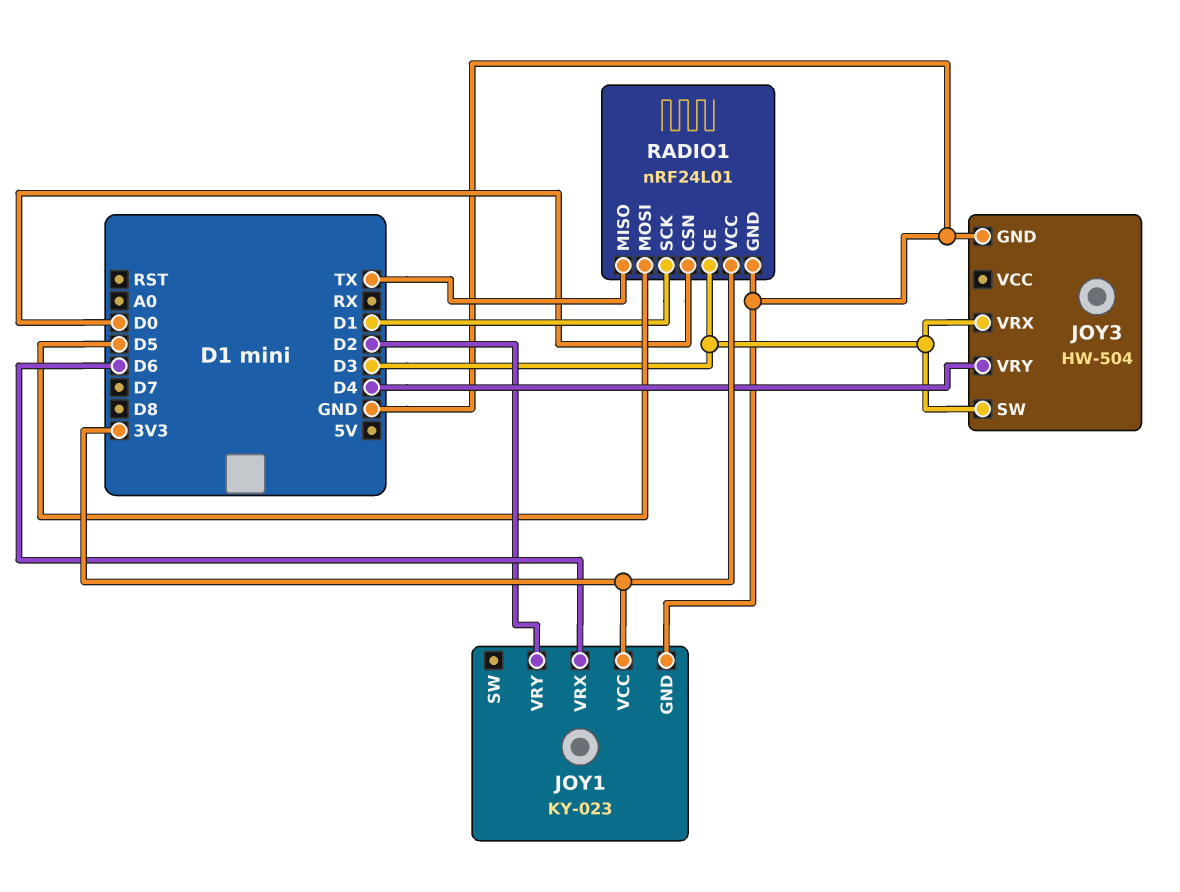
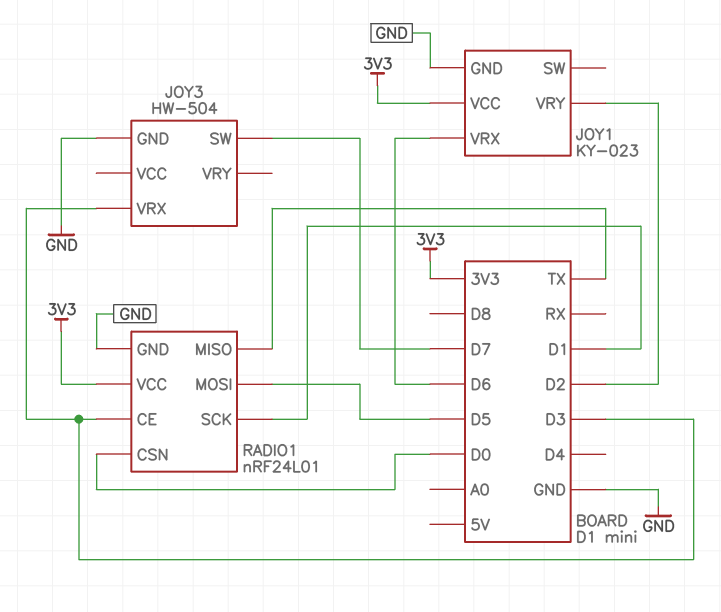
JOY3 pin SW: D3 -> D7
JOY3 pin VRY: D4 -> none

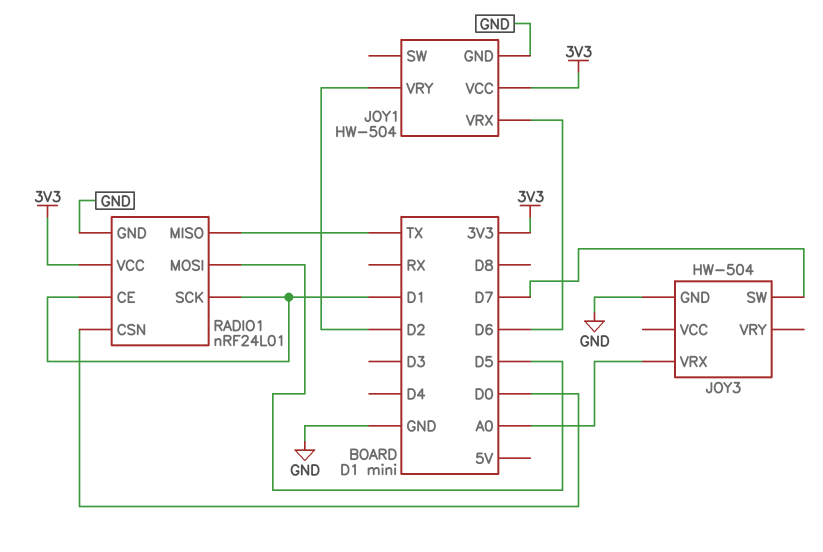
JOY1: KY-023 -> HW-504
JOY3 pin VRX: D3 -> A0
RADIO1 pin CE: D3 -> D1

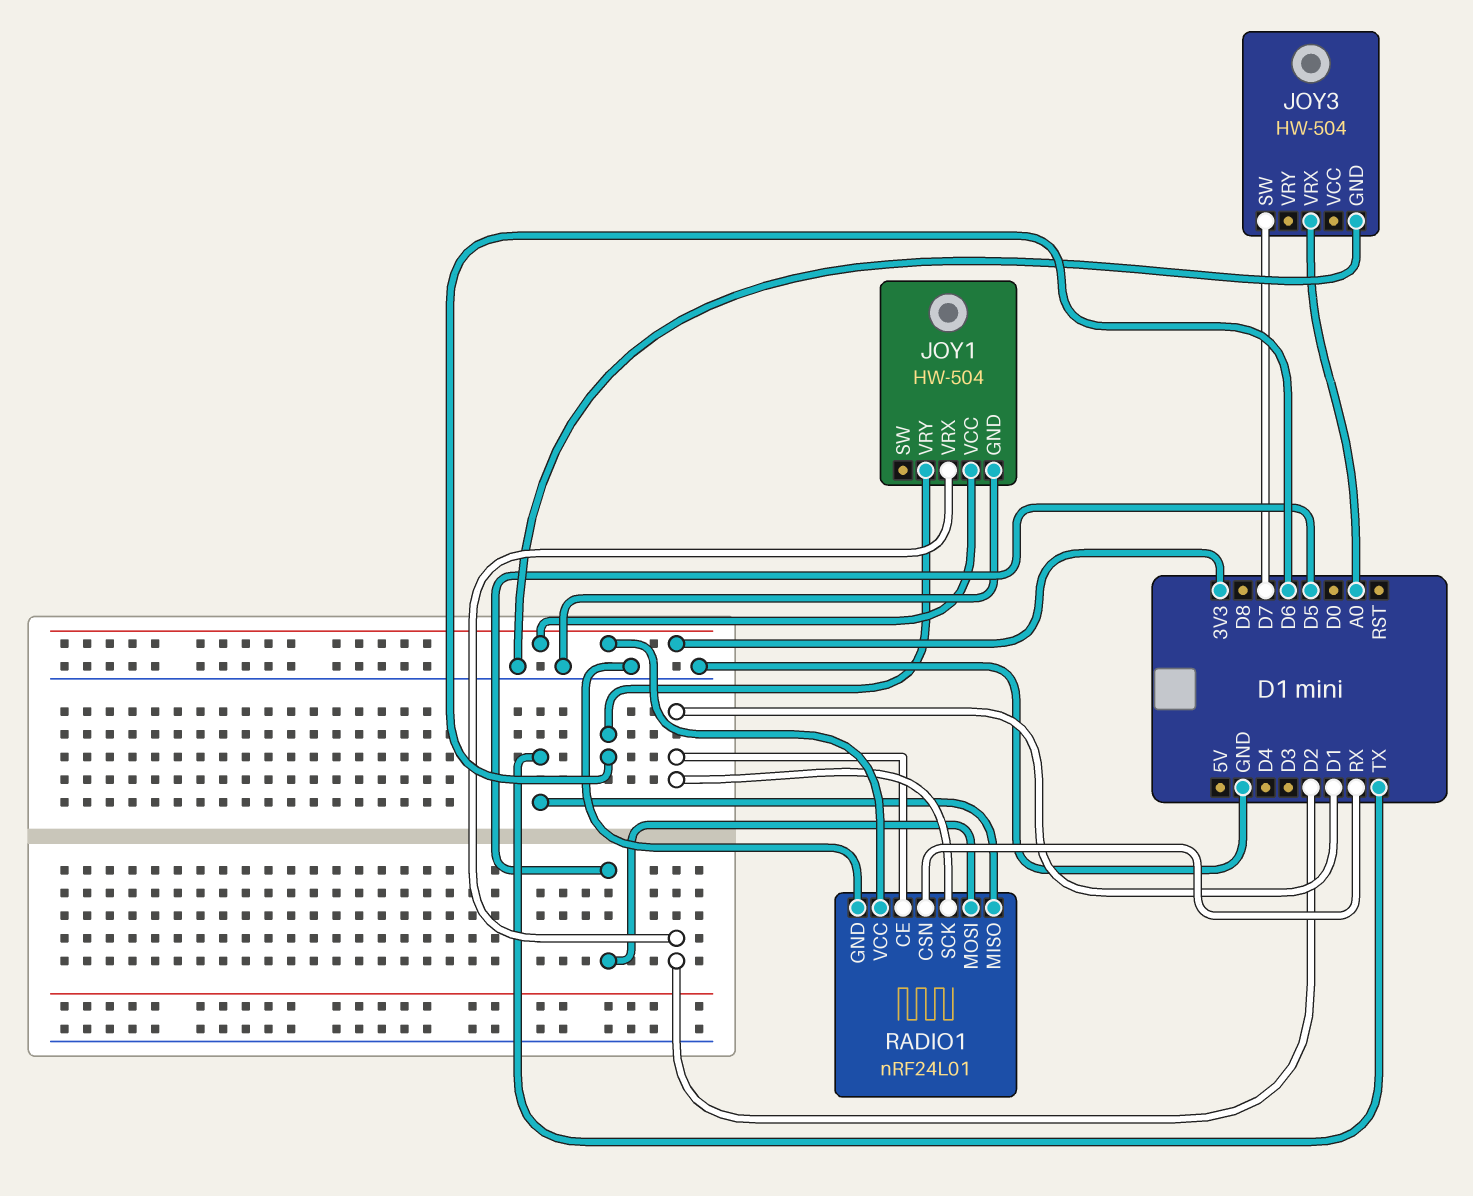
JOY1 pin VRX: D6 -> D2
JOY1 pin VRY: D2 -> D6
RADIO1 pin CSN: D0 -> RX

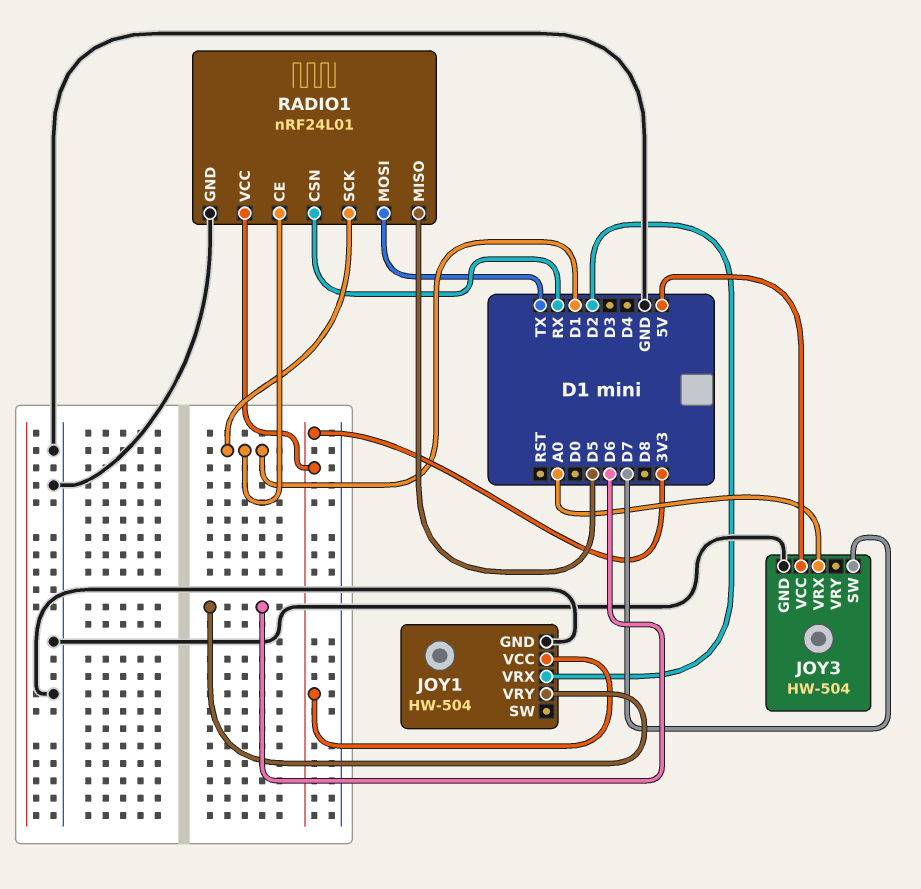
JOY3 pin VCC: none -> 5V
RADIO1 pin MISO: TX -> D5
RADIO1 pin MOSI: D5 -> TX

